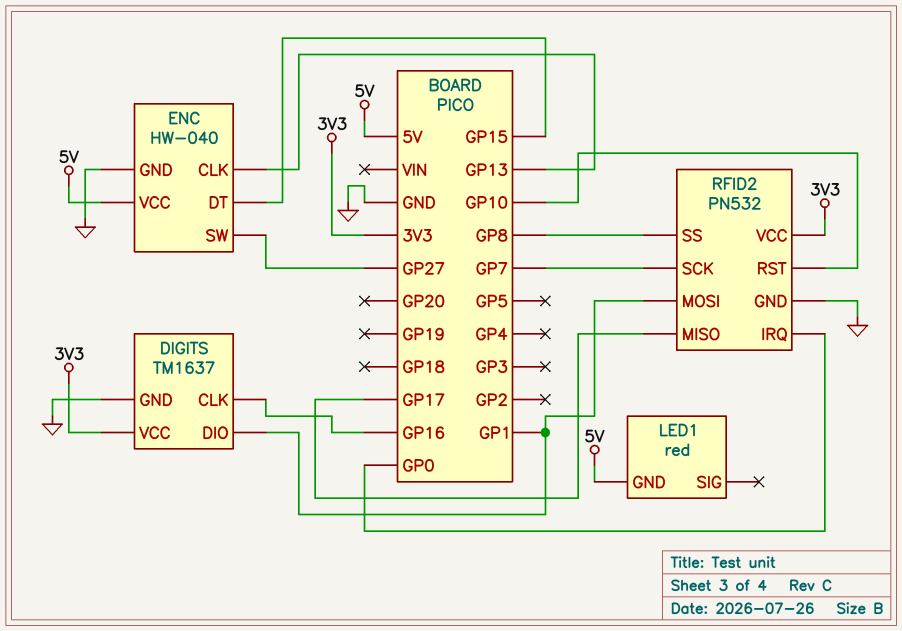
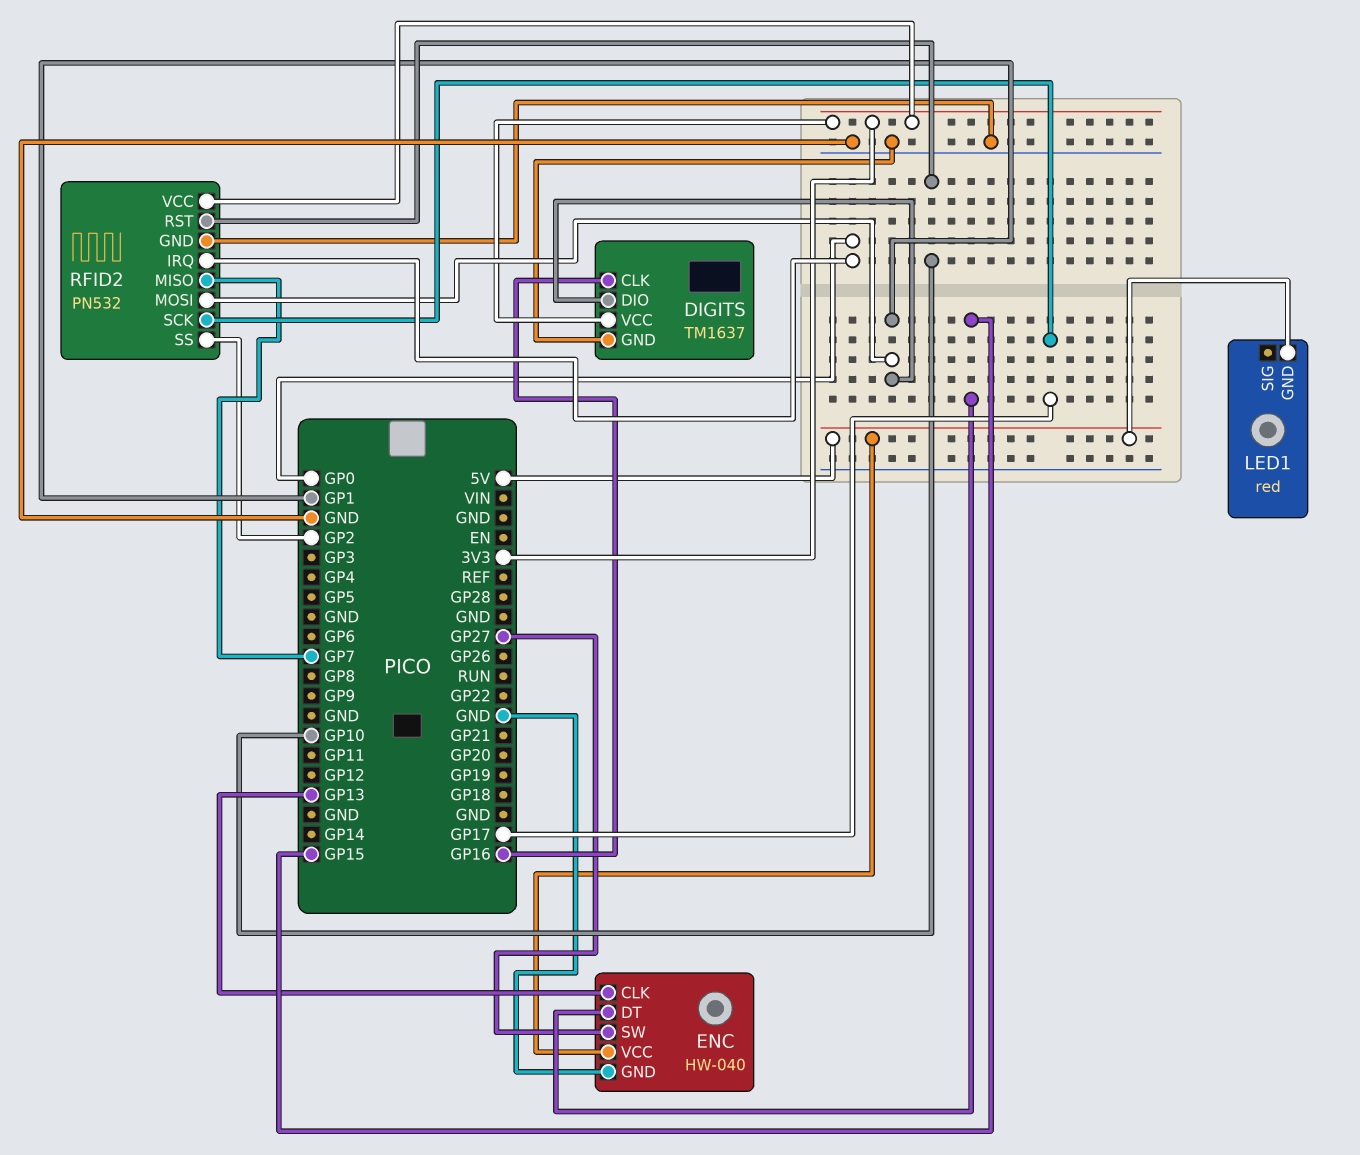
RFID2 pin MISO: GP17 -> GP7
RFID2 pin SCK: GP7 -> GP17
RFID2 pin SS: GP8 -> GP2

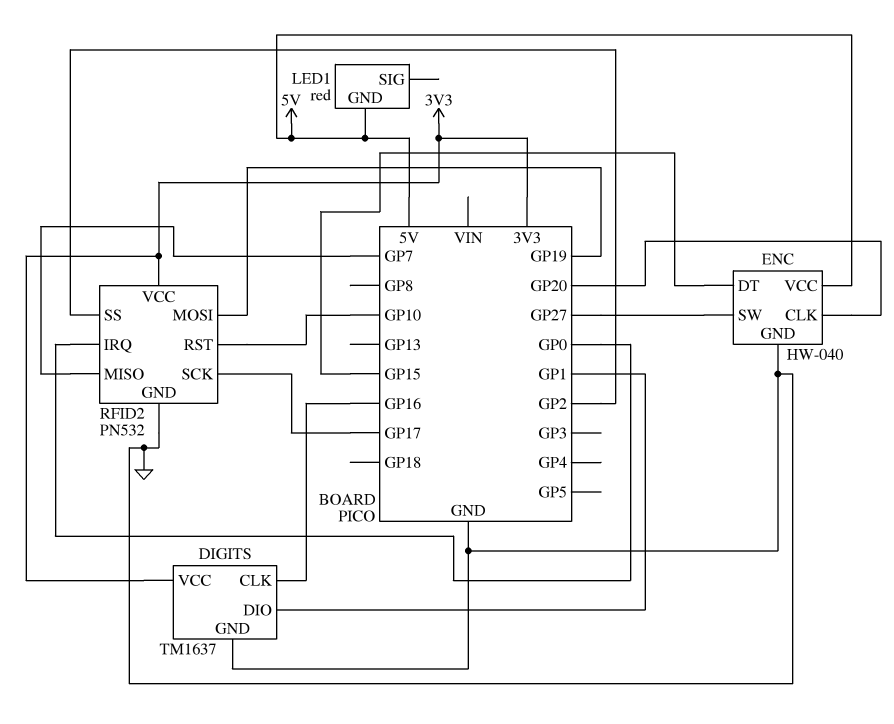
ENC pin CLK: GP13 -> GP20
RFID2 pin MOSI: GP1 -> GP19

